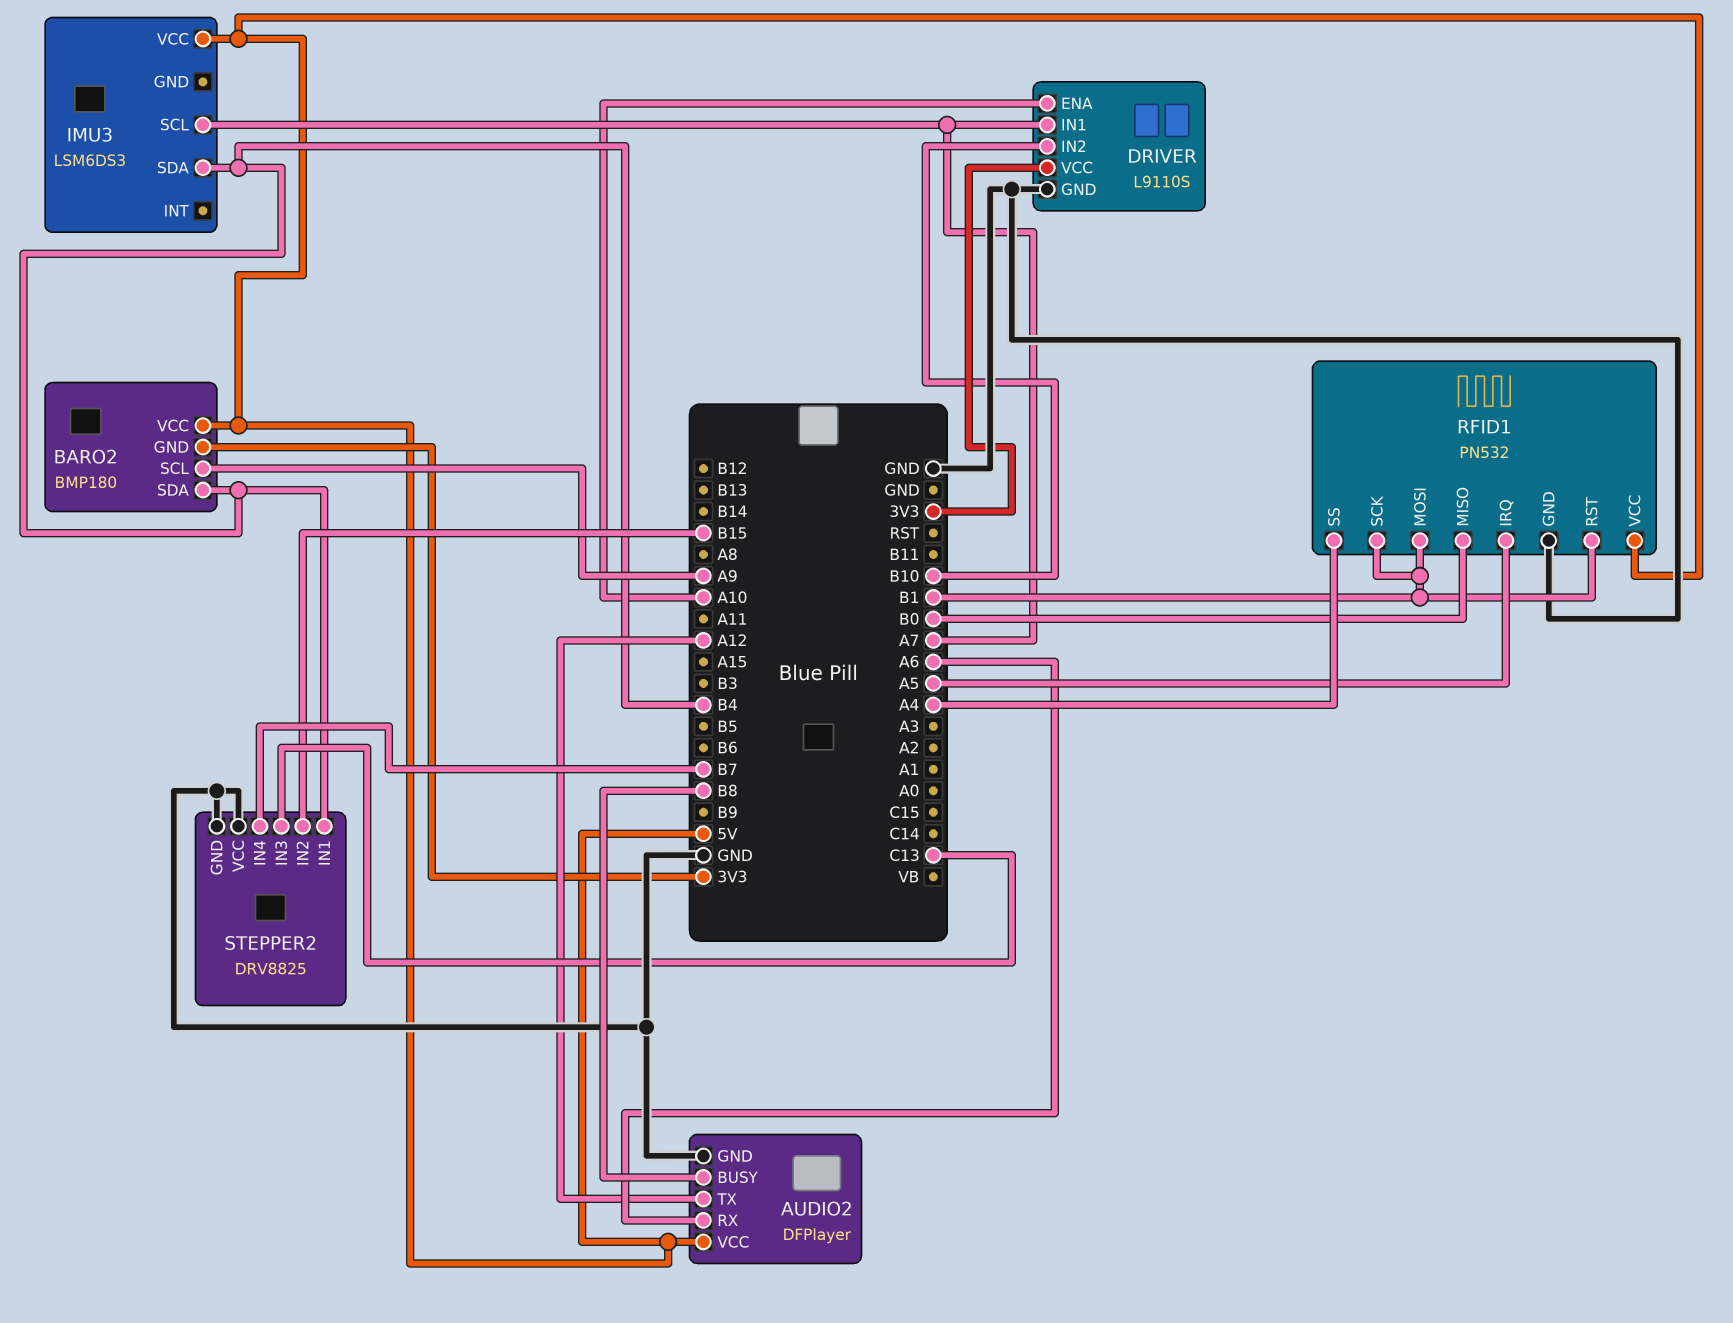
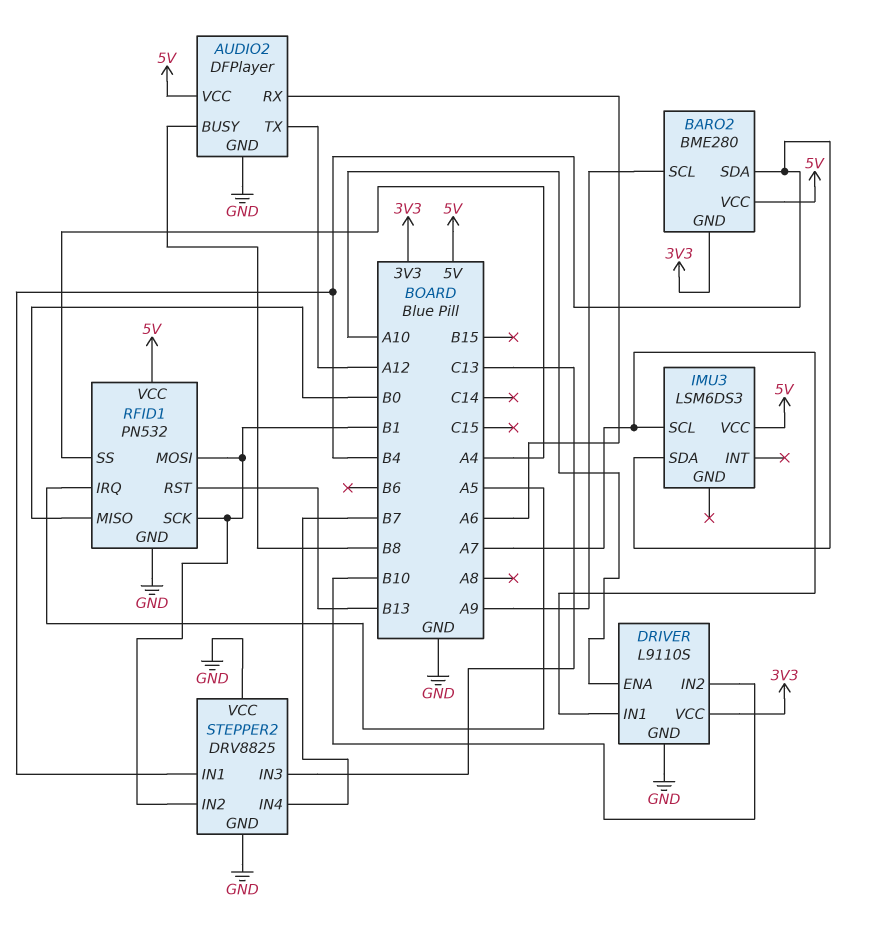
BARO2: BMP180 -> BME280
RFID1 pin RST: B1 -> B13
STEPPER2 pin IN2: B15 -> B1

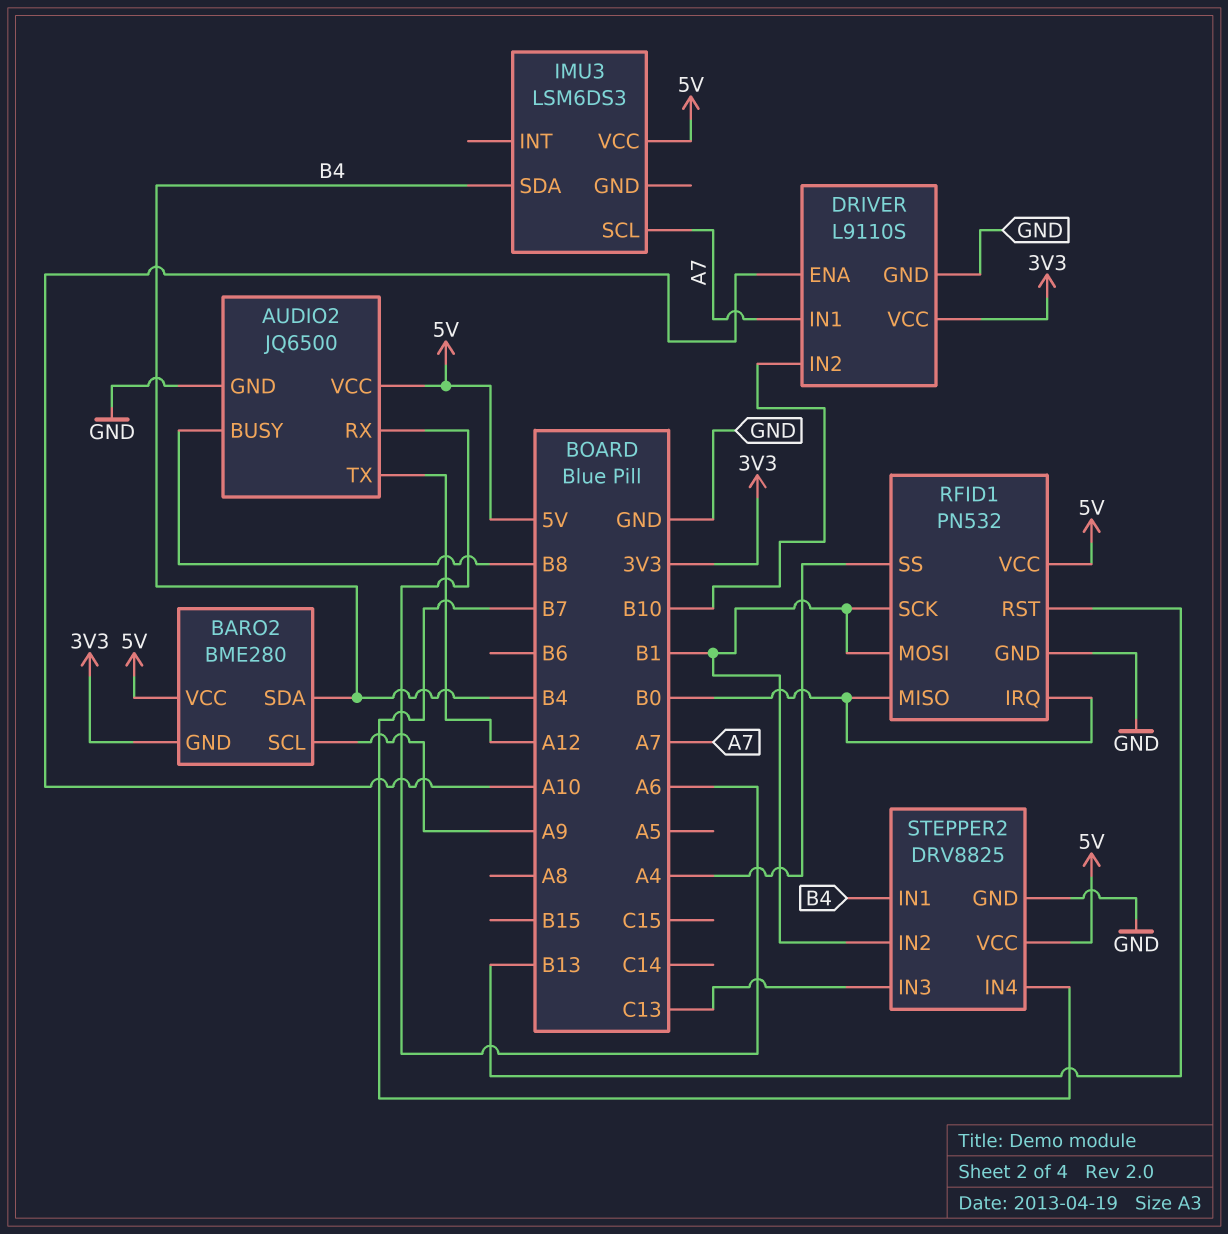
AUDIO2: DFPlayer -> JQ6500
RFID1 pin IRQ: A5 -> B0
STEPPER2 pin VCC: GND -> 5V

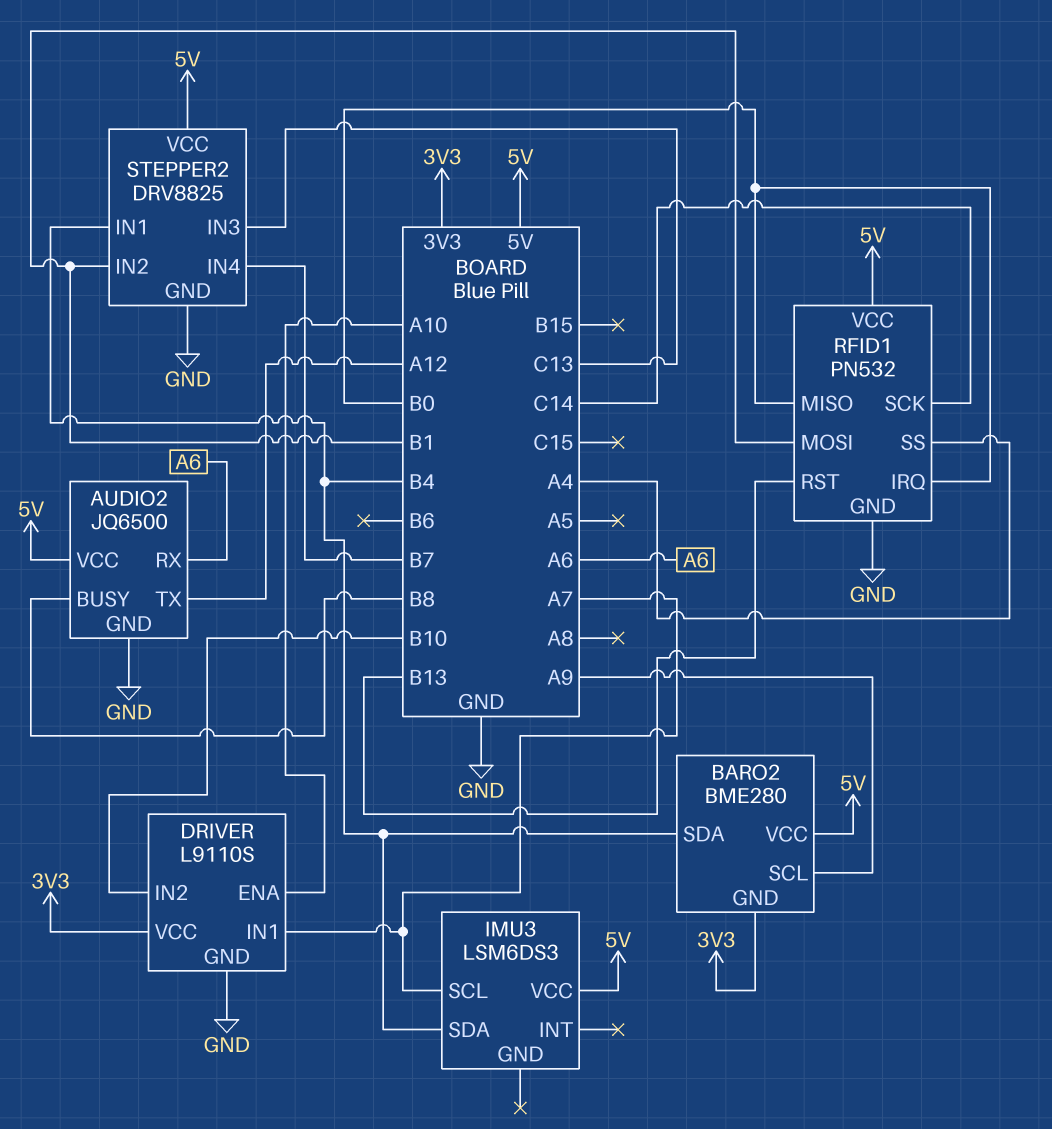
RFID1 pin SCK: B1 -> C14

